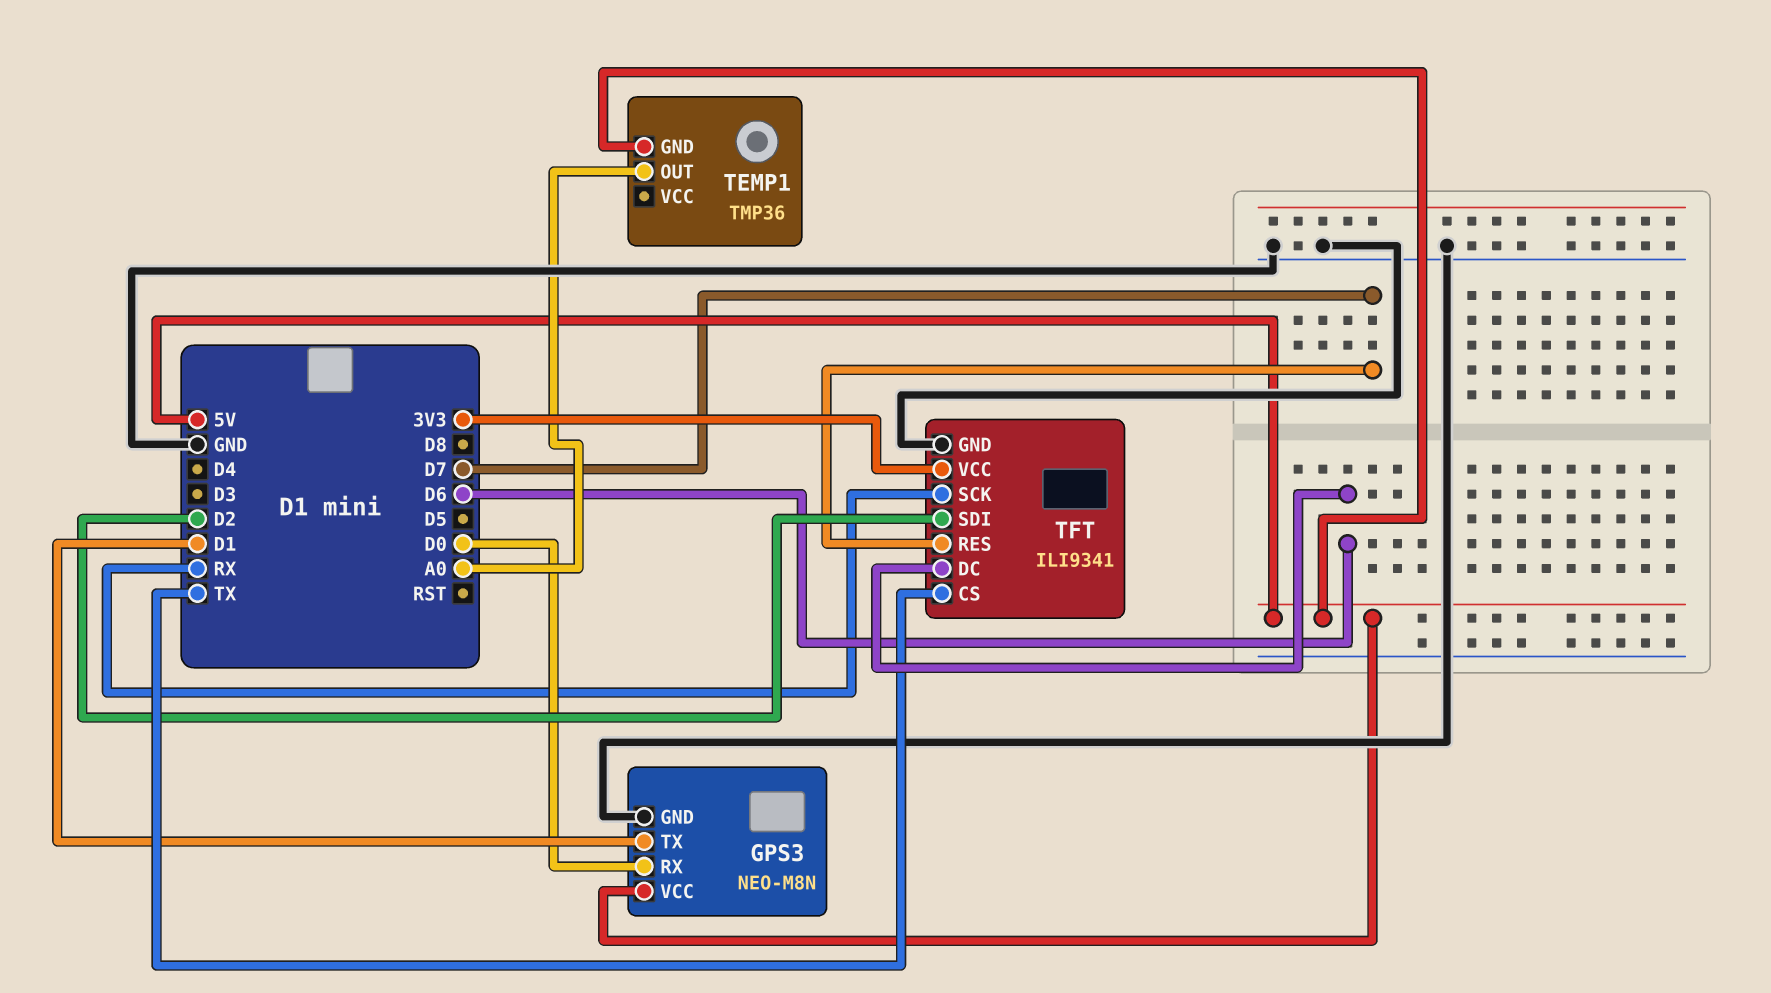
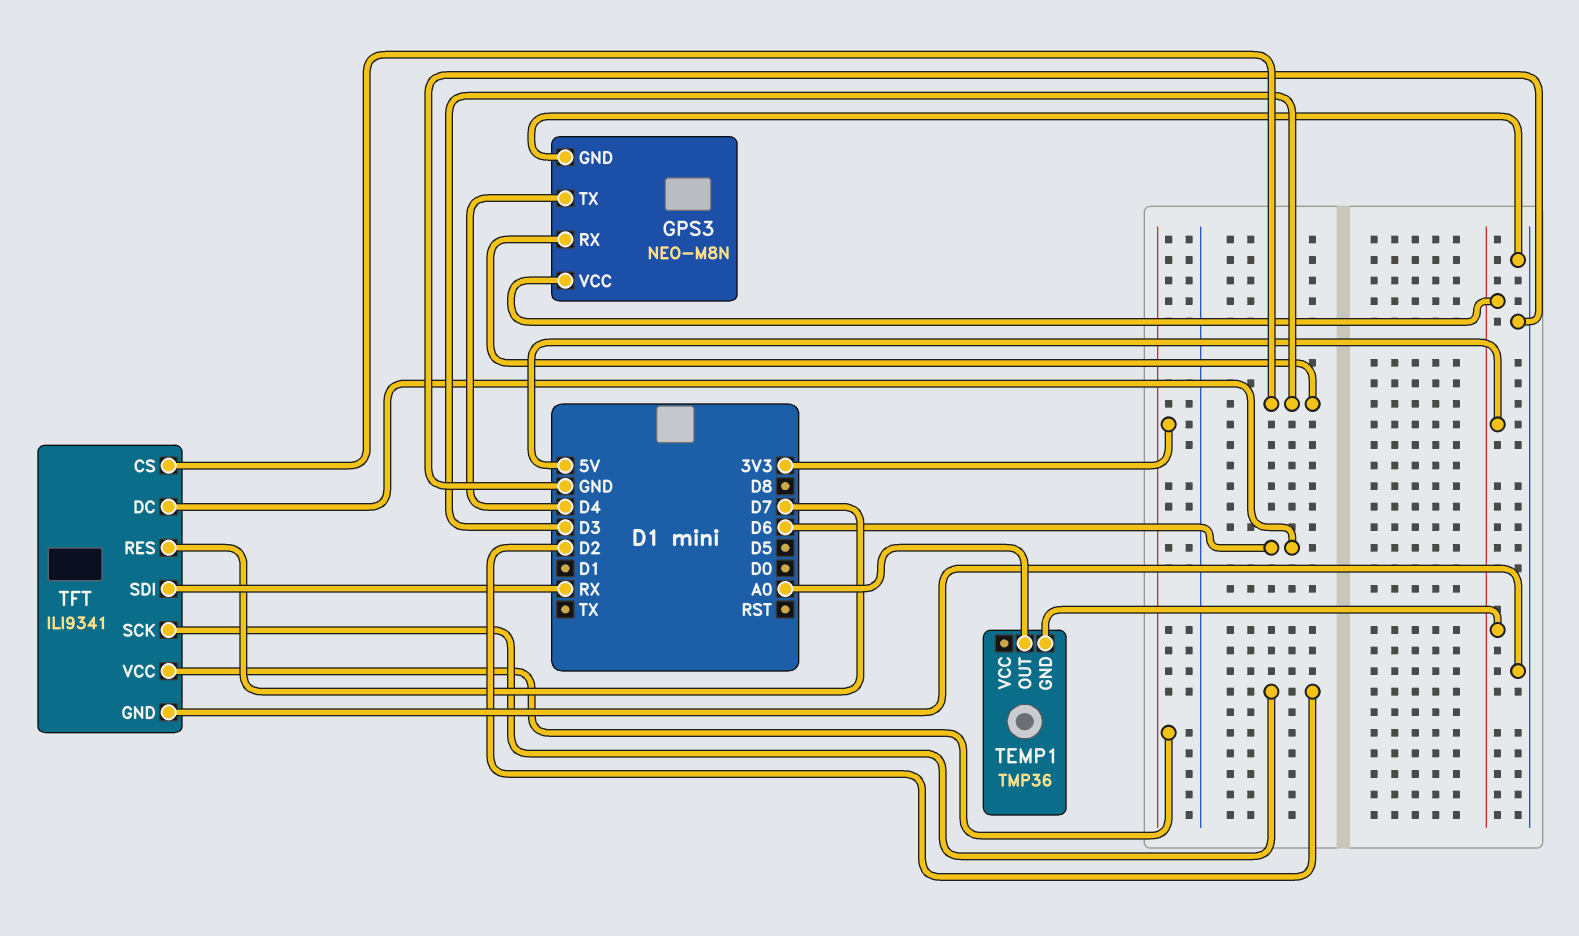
GPS3 pin RX: D0 -> D3
GPS3 pin TX: D1 -> D4
TFT pin CS: TX -> D3
TFT pin SCK: RX -> D2
TFT pin SDI: D2 -> RX

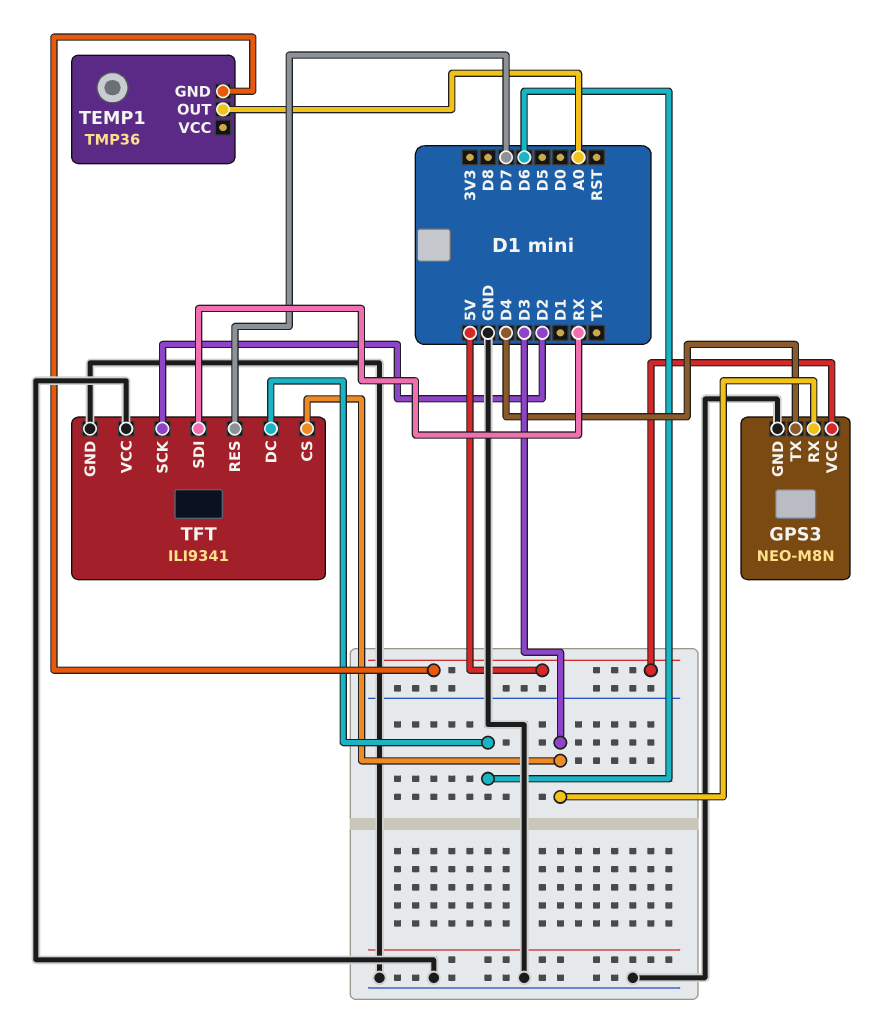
TFT pin VCC: 3V3 -> GND

